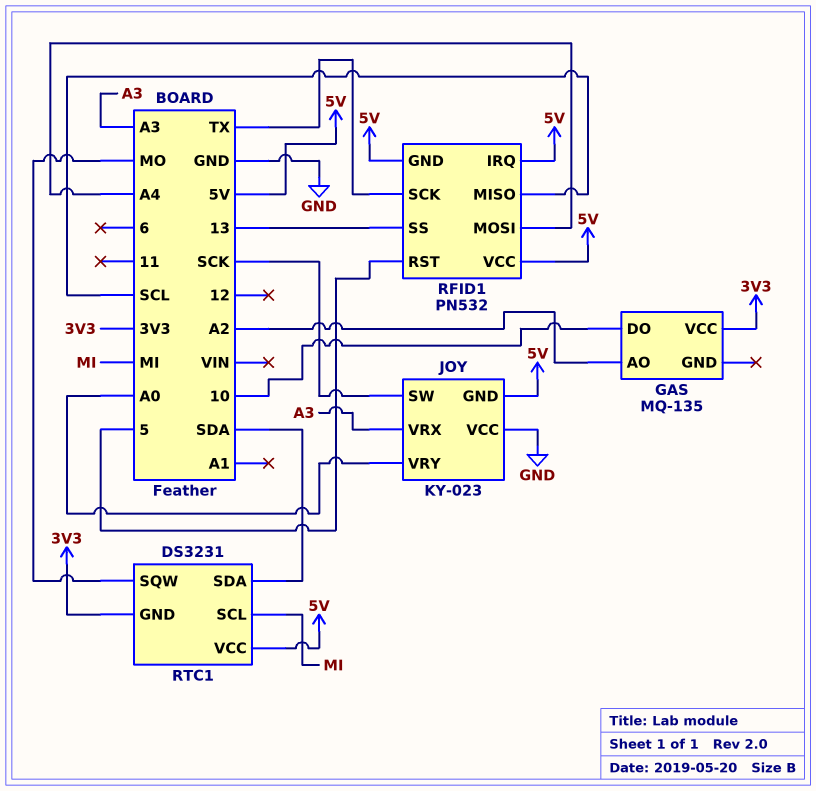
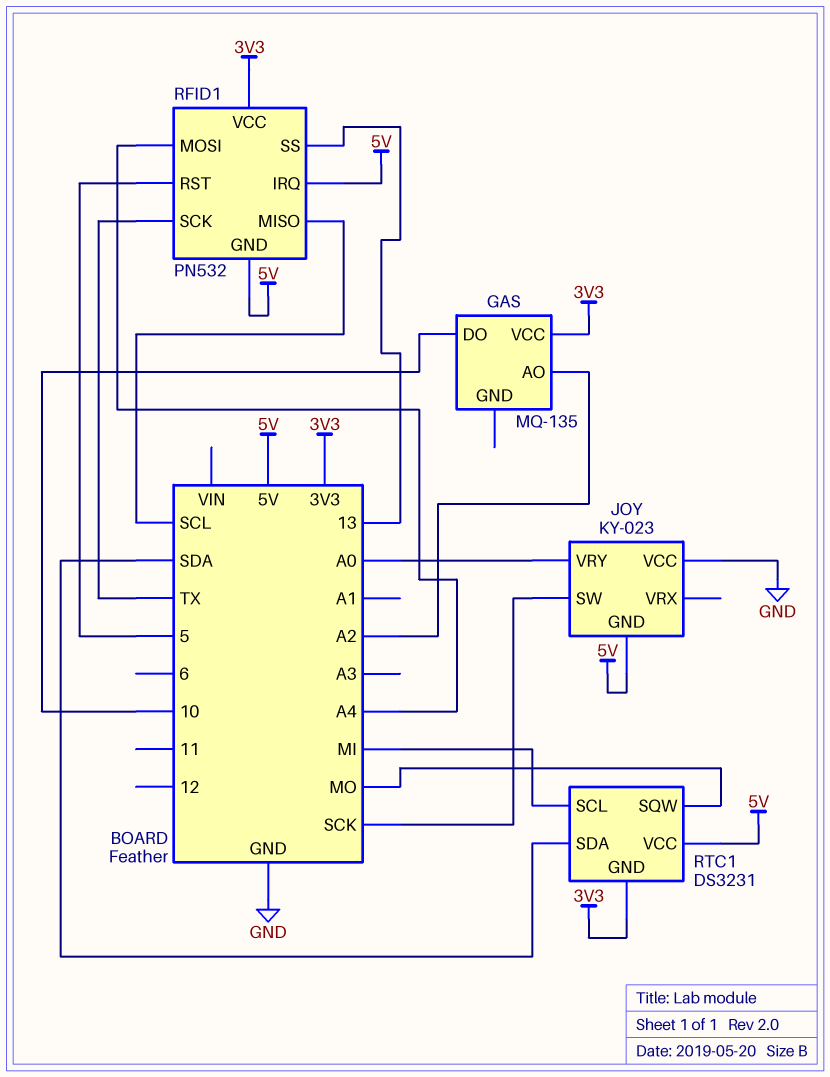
JOY pin VRX: A3 -> none
RFID1 pin VCC: 5V -> 3V3

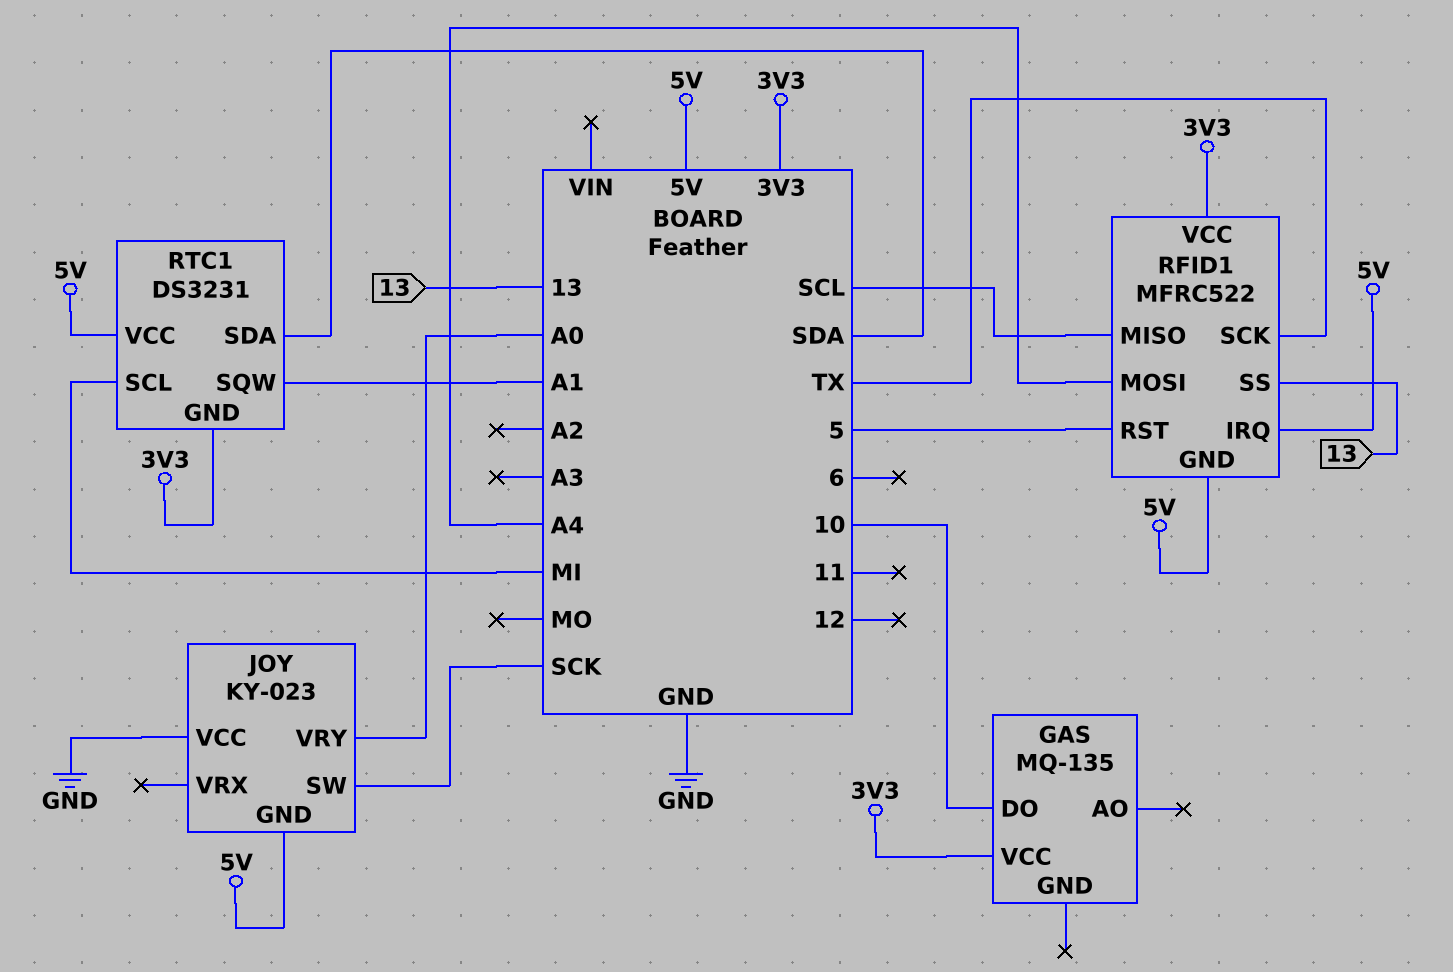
GAS pin AO: A2 -> none
RFID1: PN532 -> MFRC522
RTC1 pin SQW: MO -> A1

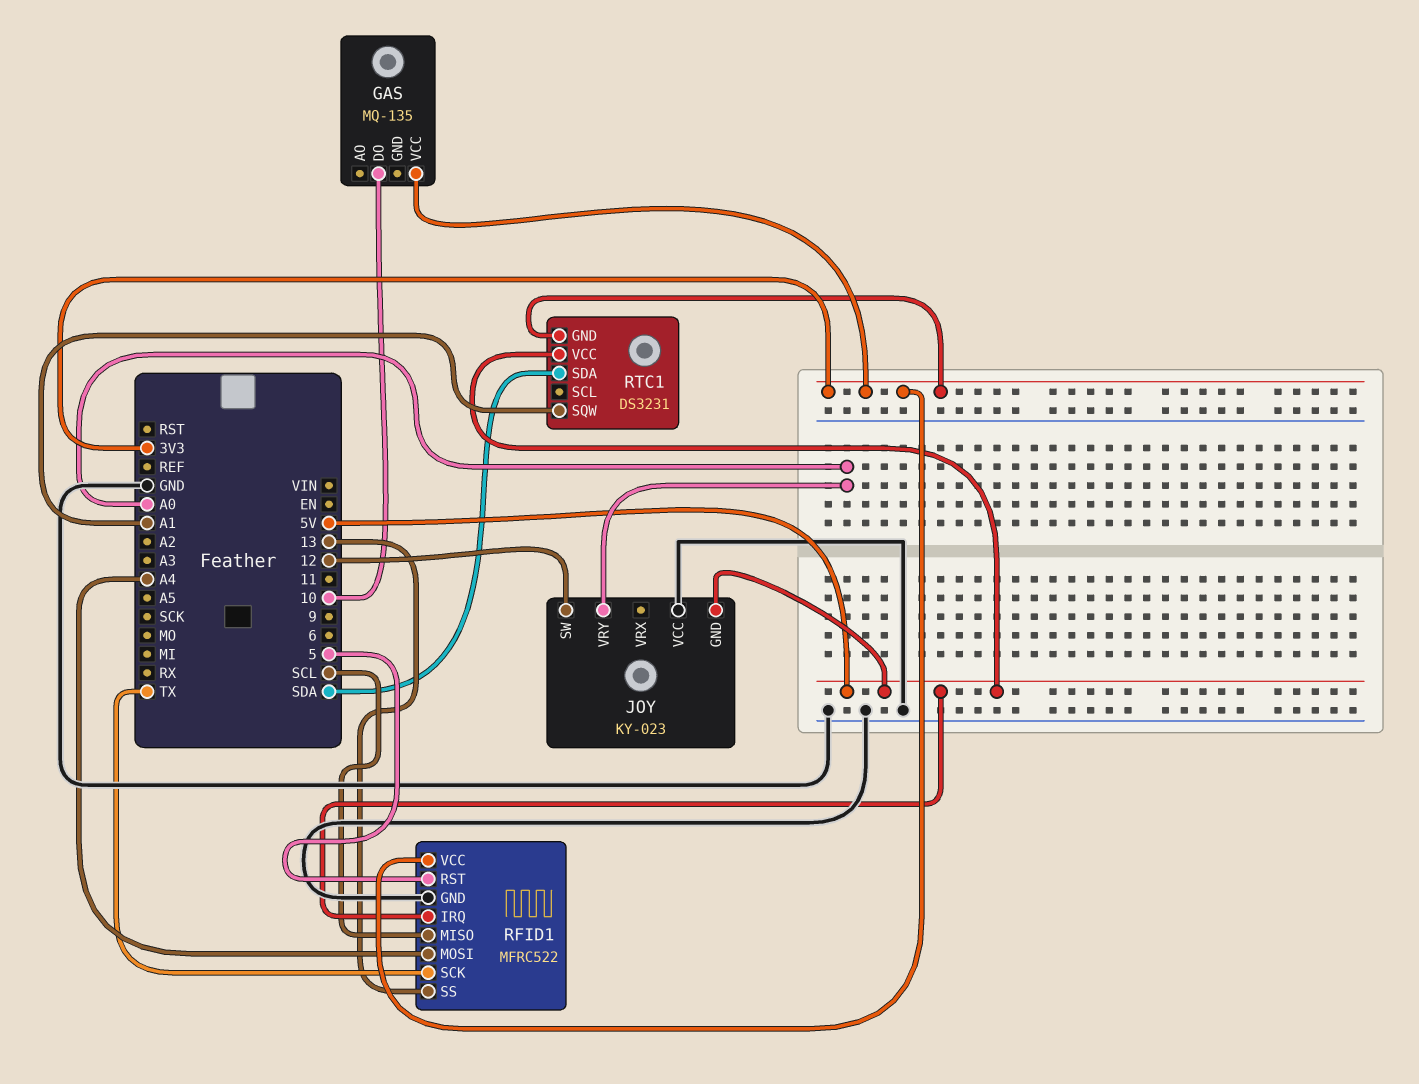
JOY pin SW: SCK -> 12
RFID1 pin GND: 5V -> GND
RTC1 pin SCL: MI -> none

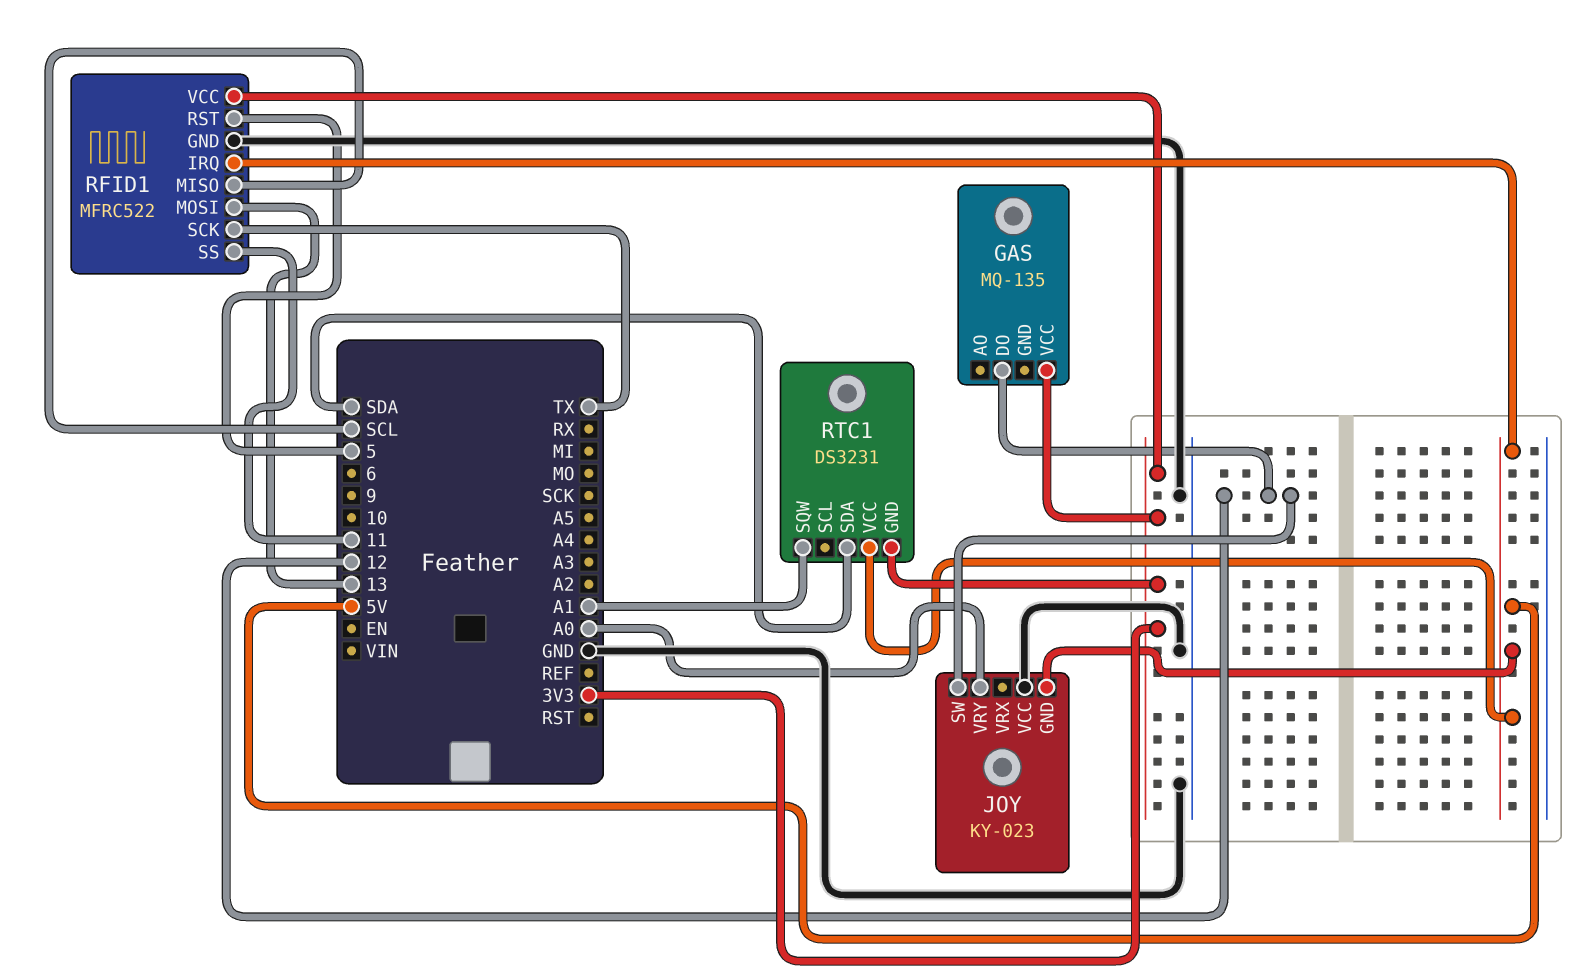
GAS pin DO: 10 -> 12
RFID1 pin MOSI: A4 -> 13
RFID1 pin SS: 13 -> 11

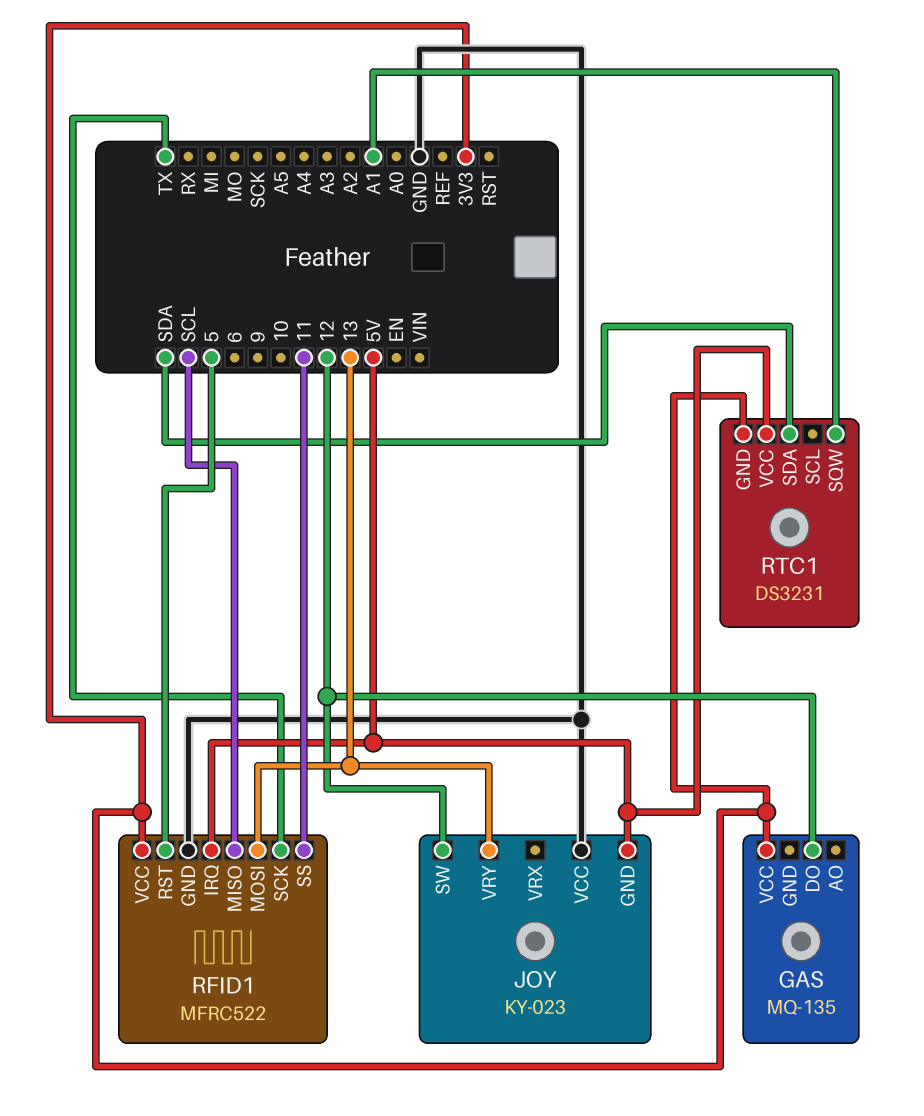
JOY pin VRY: A0 -> 13

